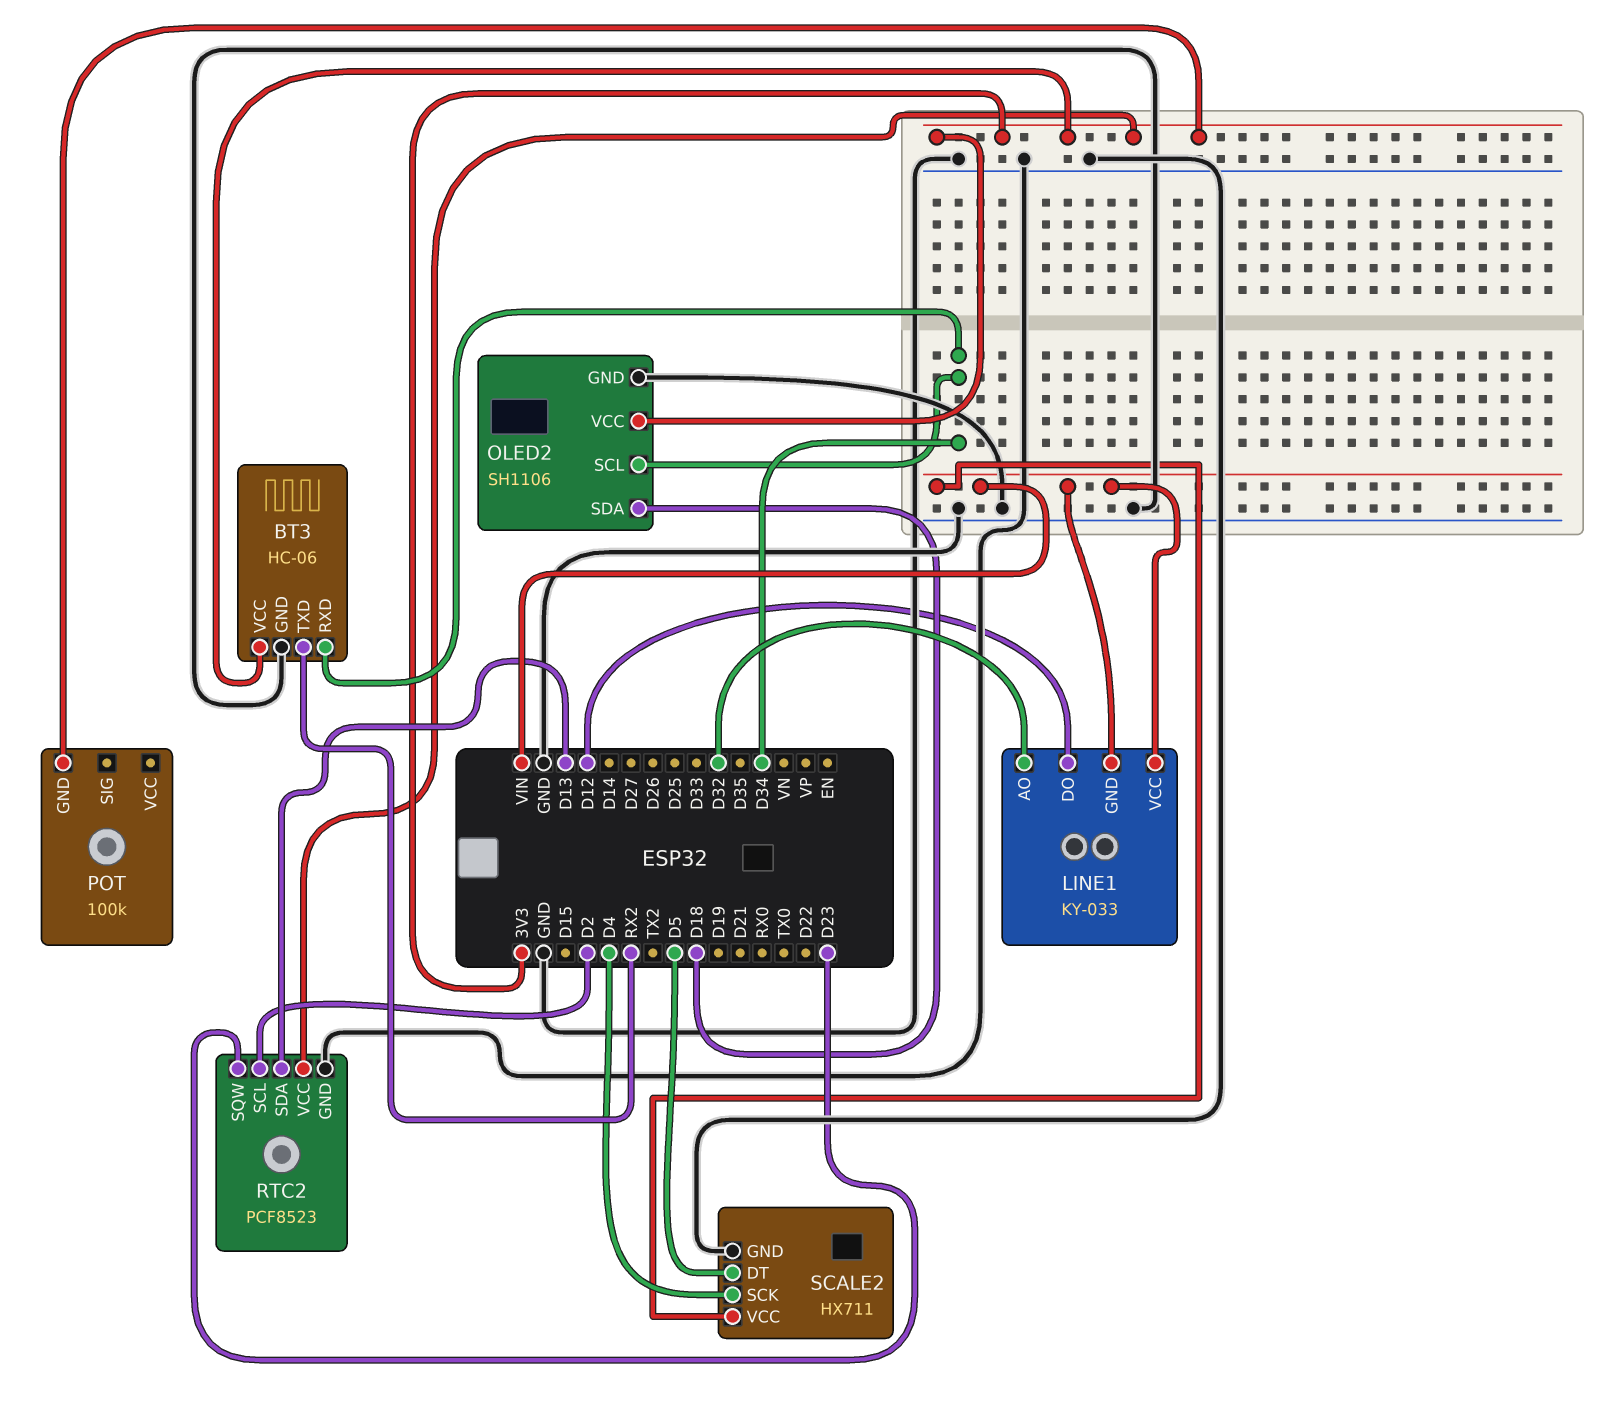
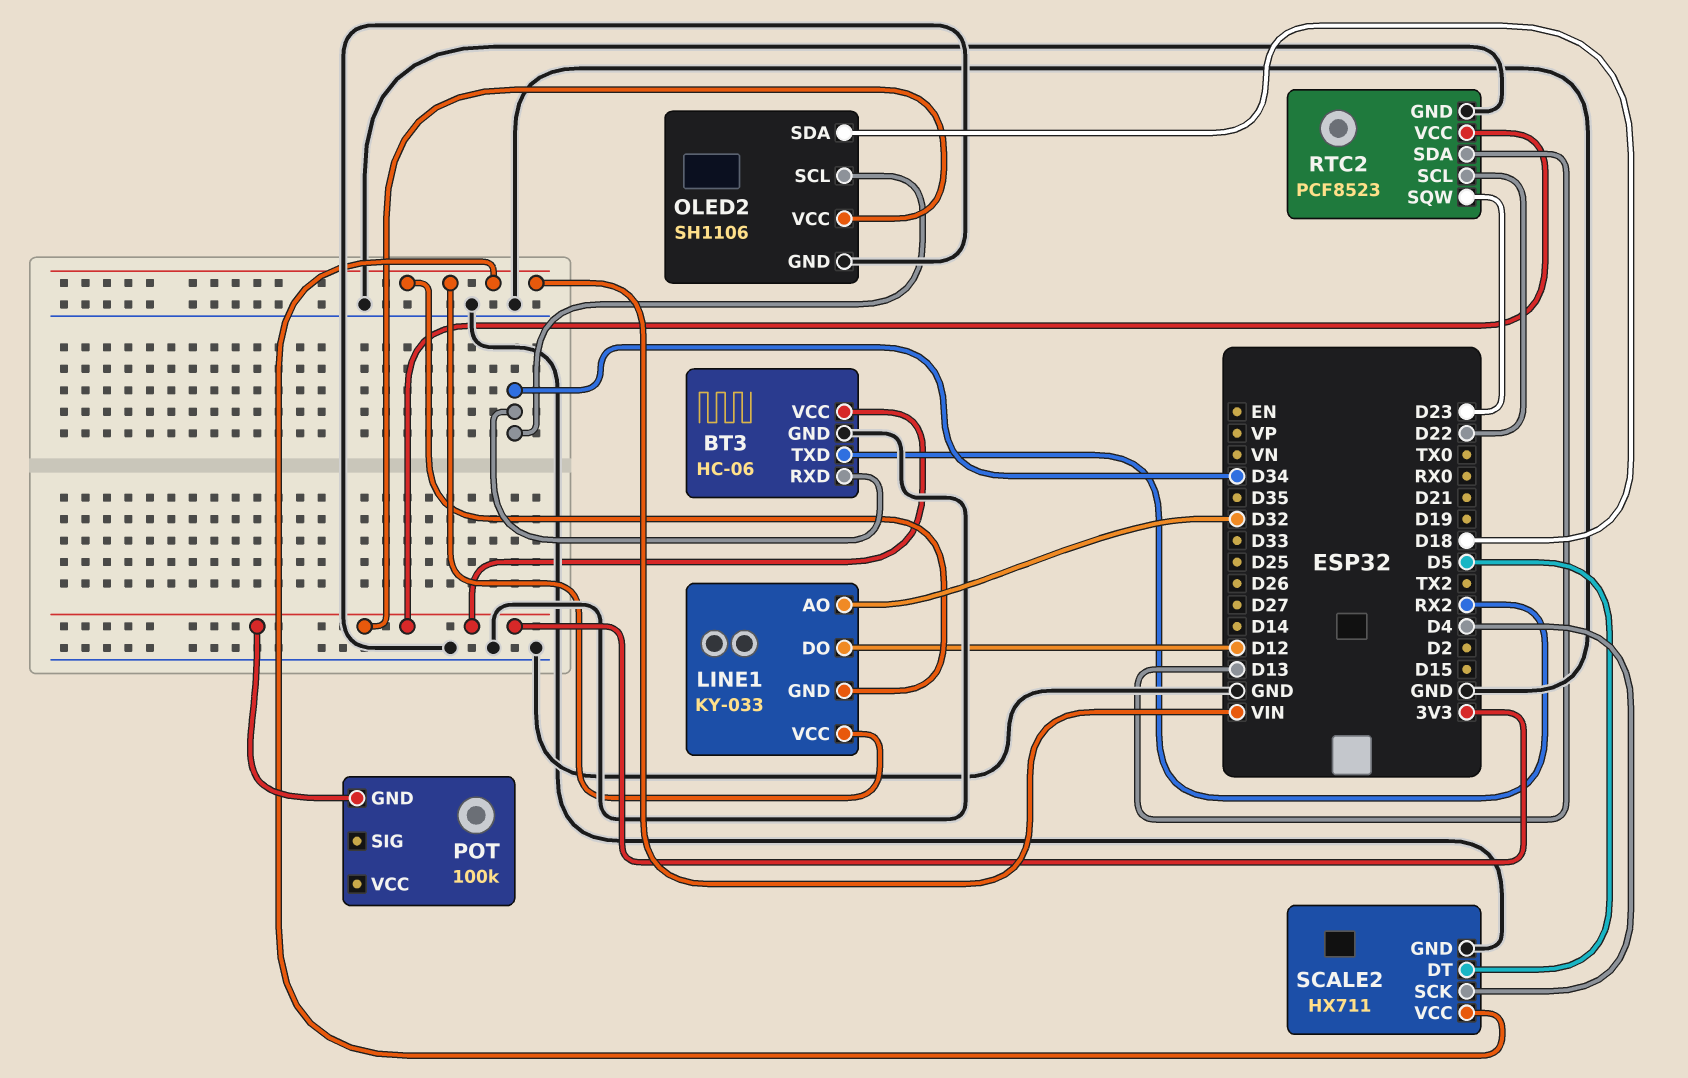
RTC2 pin SCL: D2 -> D22

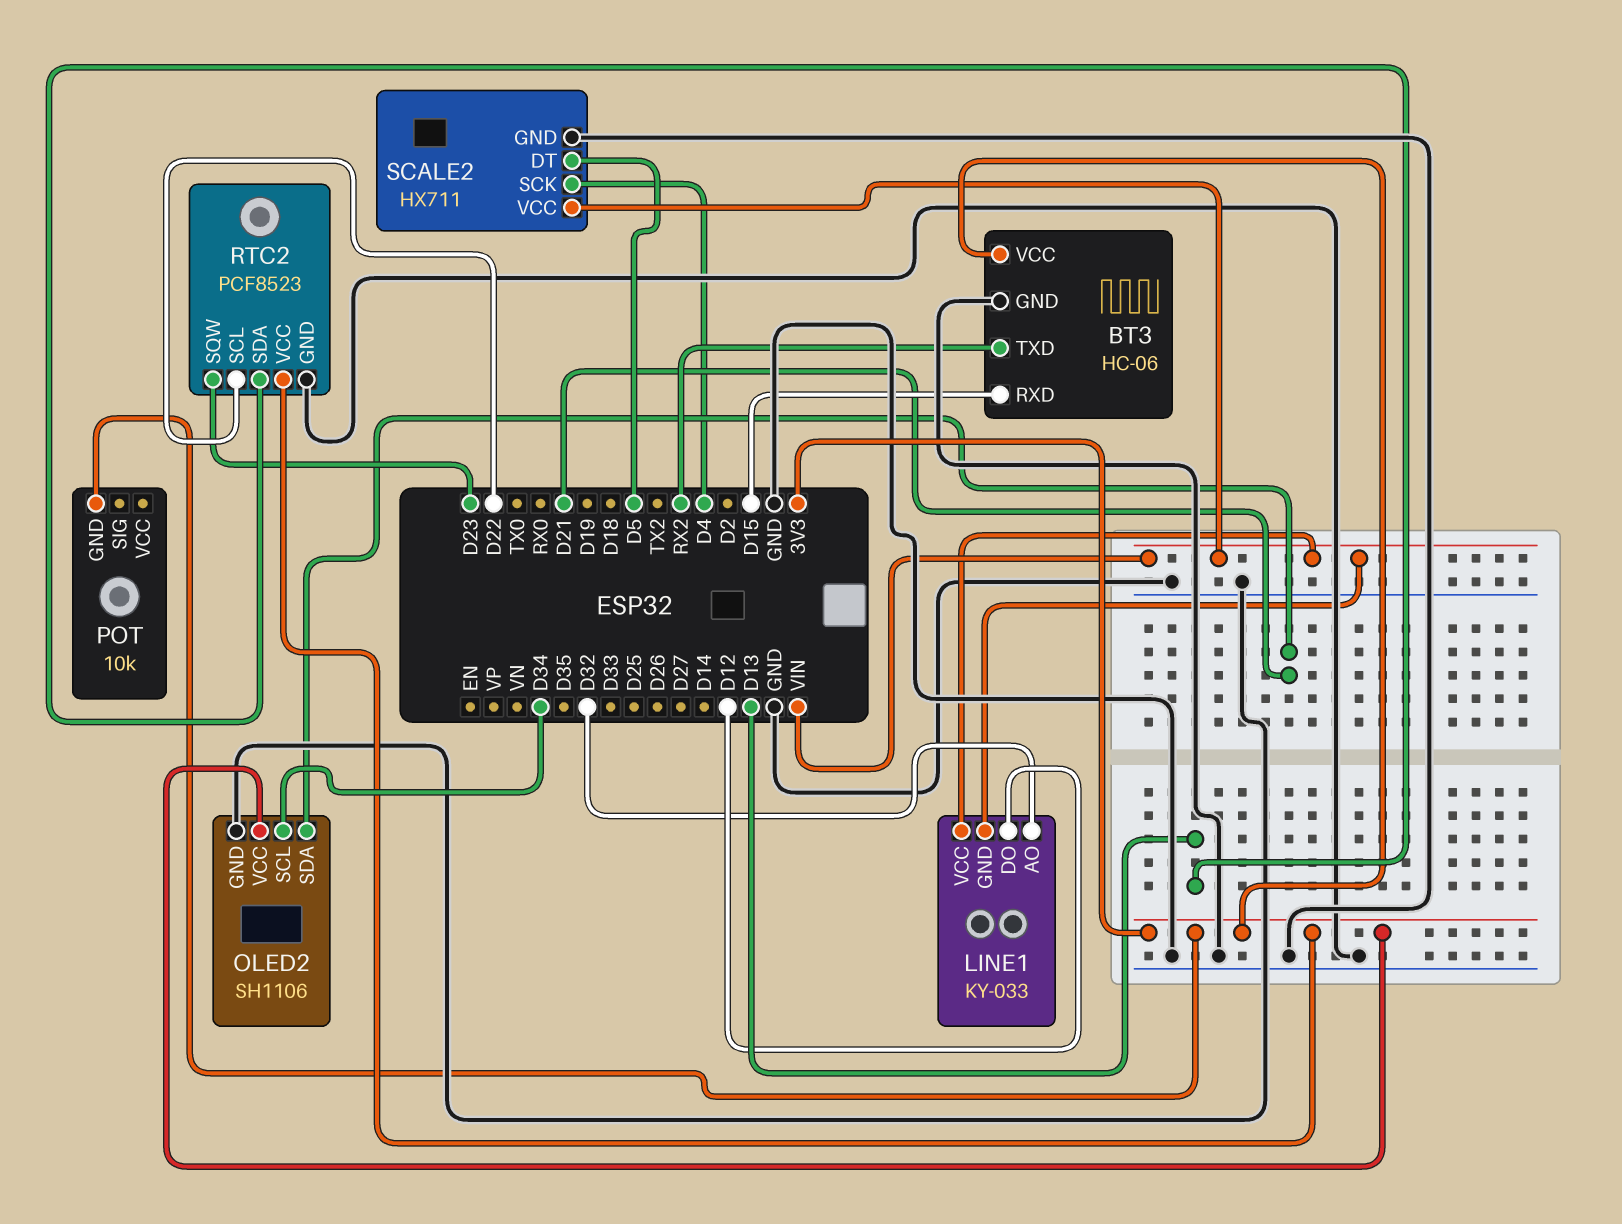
BT3 pin RXD: D34 -> D15
OLED2 pin SDA: D18 -> D21
POT: 100k -> 10k

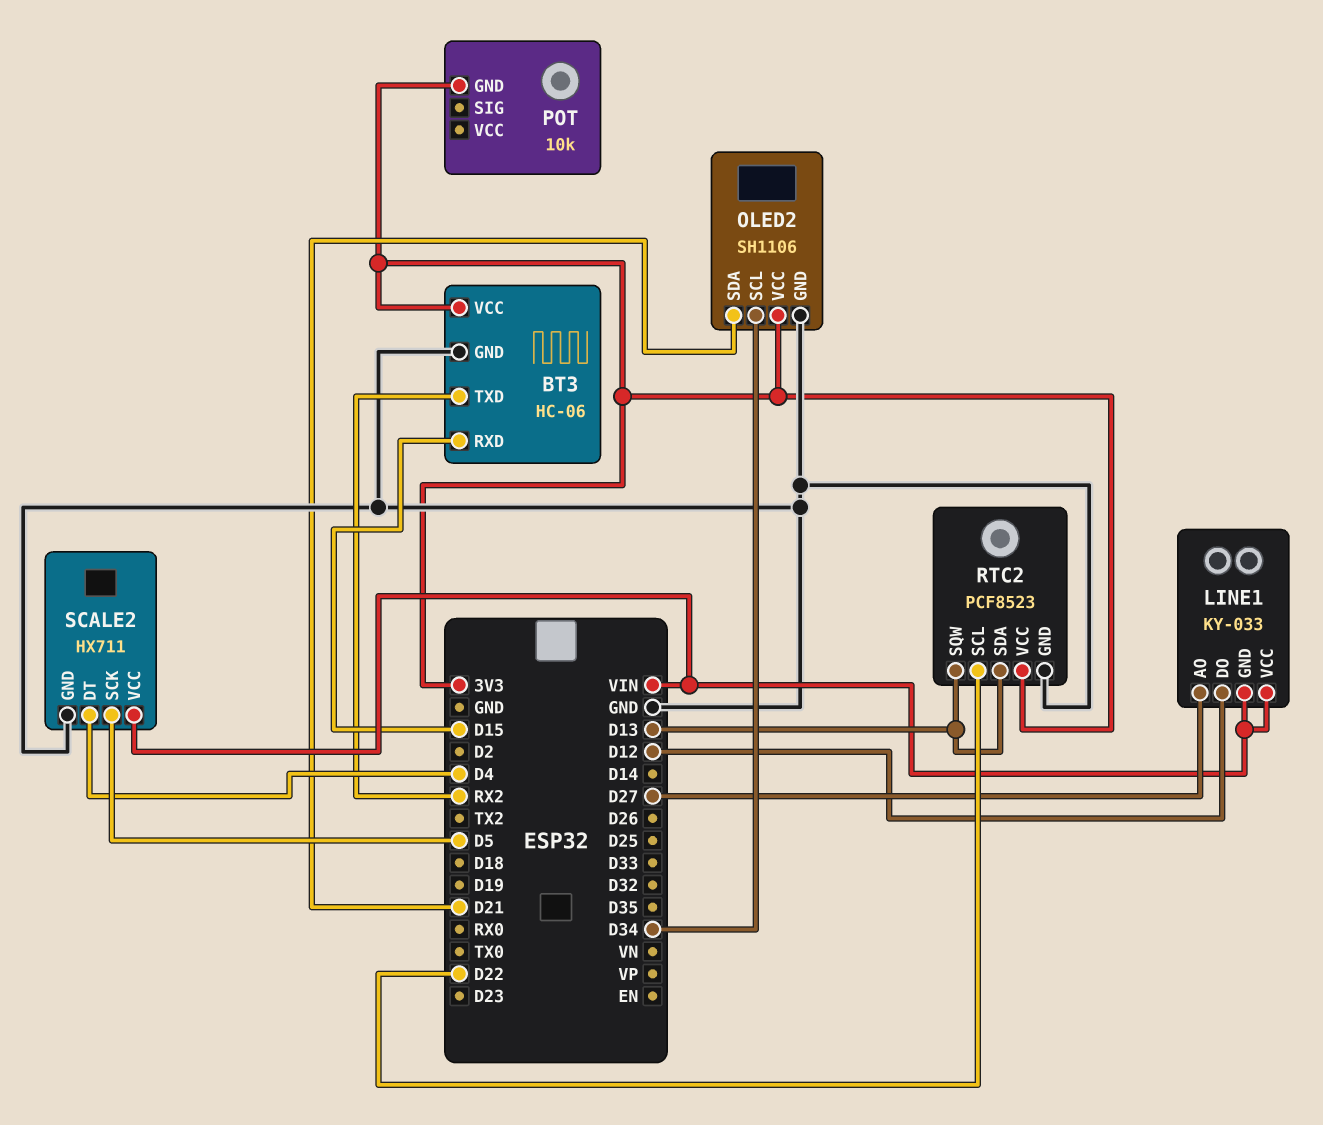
LINE1 pin AO: D32 -> D27
RTC2 pin SQW: D23 -> D13
SCALE2 pin DT: D5 -> D4
SCALE2 pin SCK: D4 -> D5

